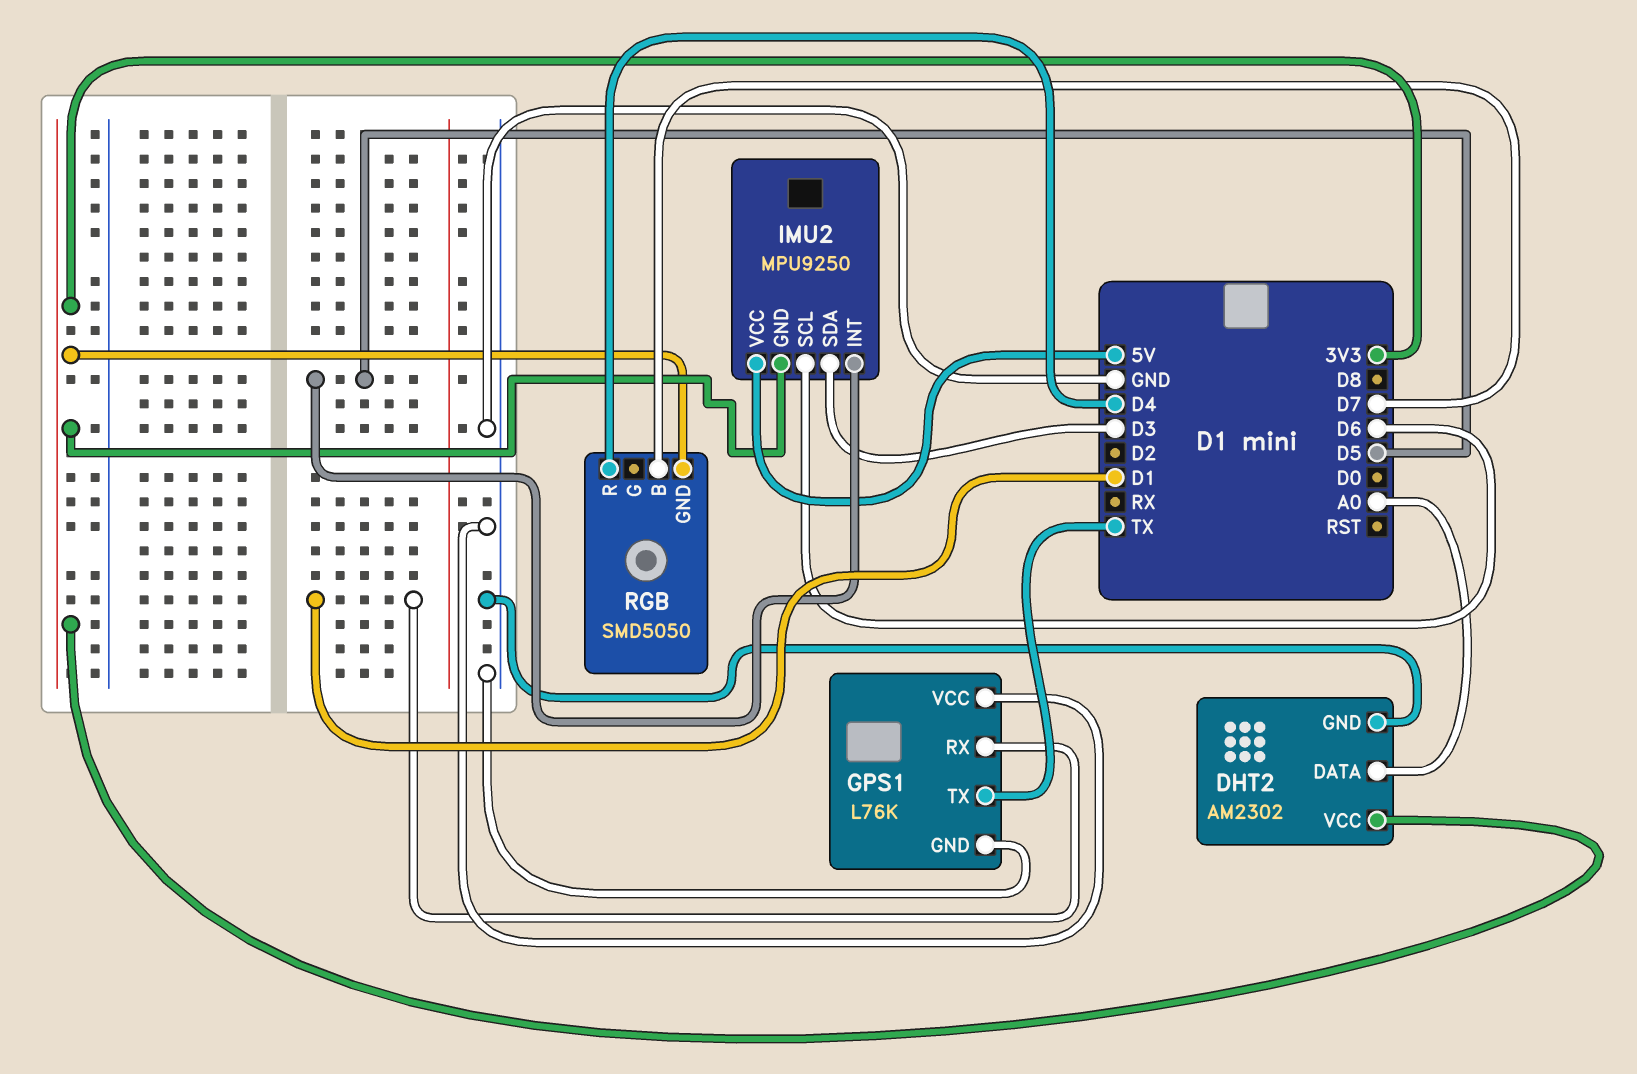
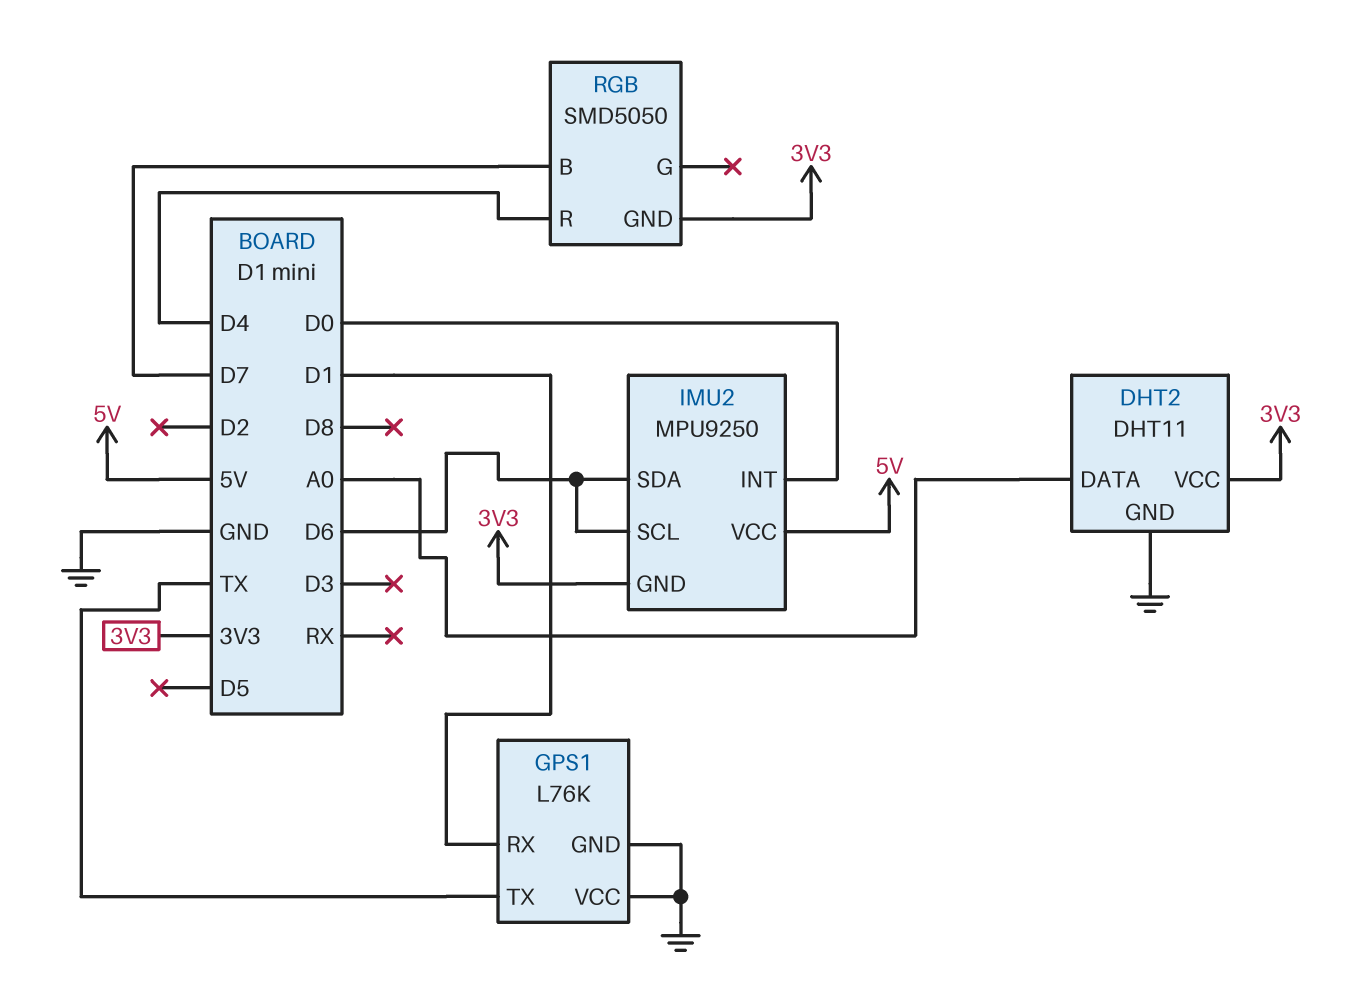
DHT2: AM2302 -> DHT11
IMU2 pin INT: D5 -> D0
IMU2 pin SDA: D3 -> D6

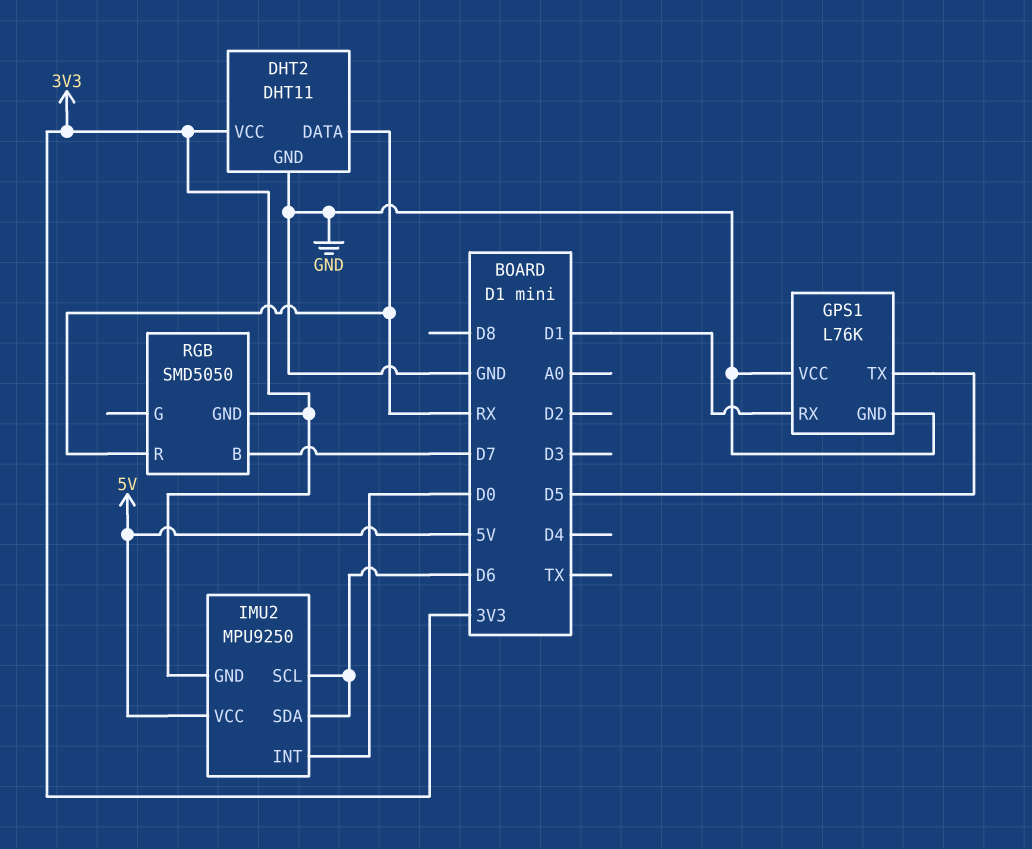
DHT2 pin DATA: A0 -> RX
GPS1 pin TX: TX -> D5
RGB pin R: D4 -> RX

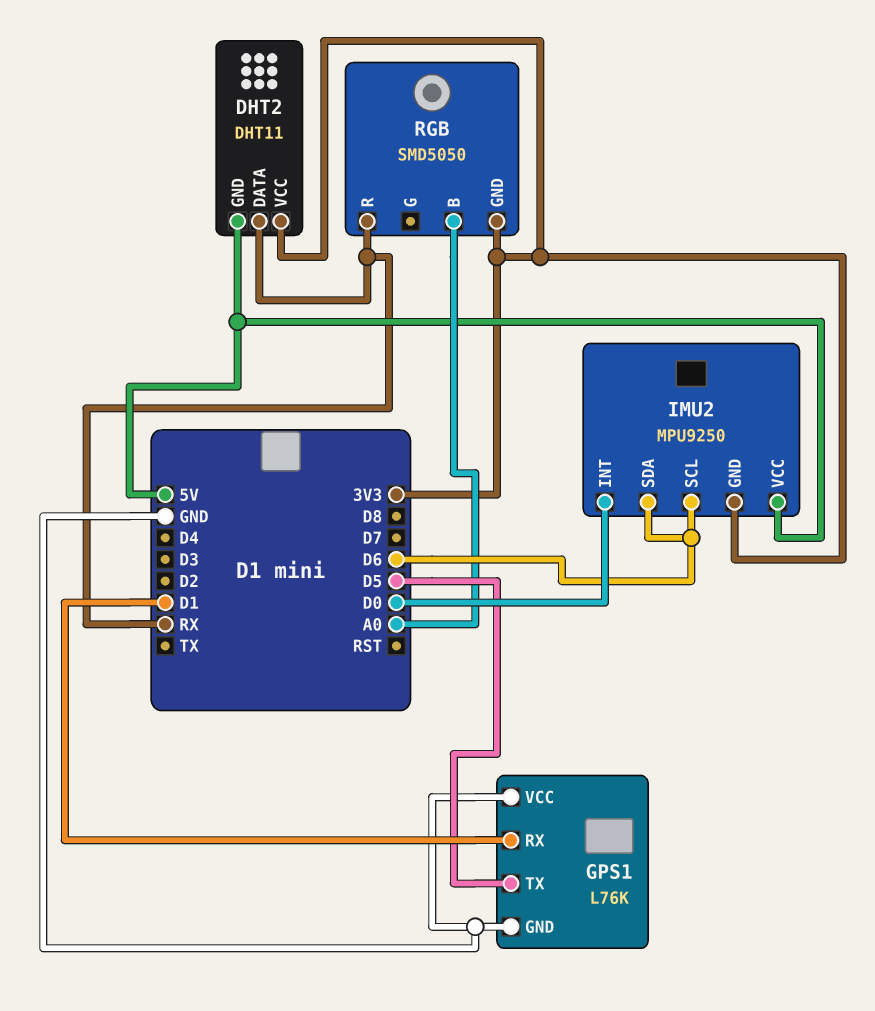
DHT2 pin GND: GND -> 5V
RGB pin B: D7 -> A0

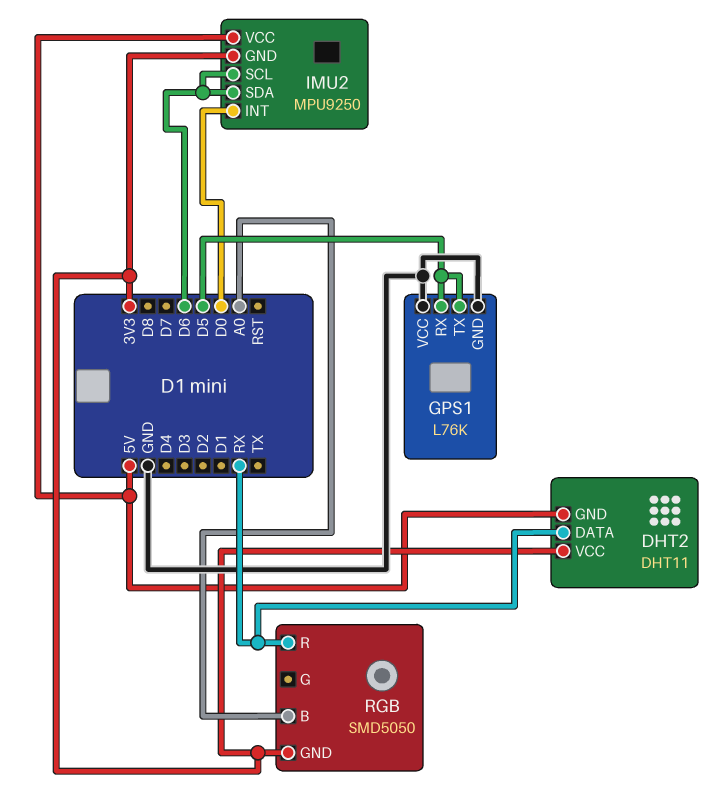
GPS1 pin RX: D1 -> D5

